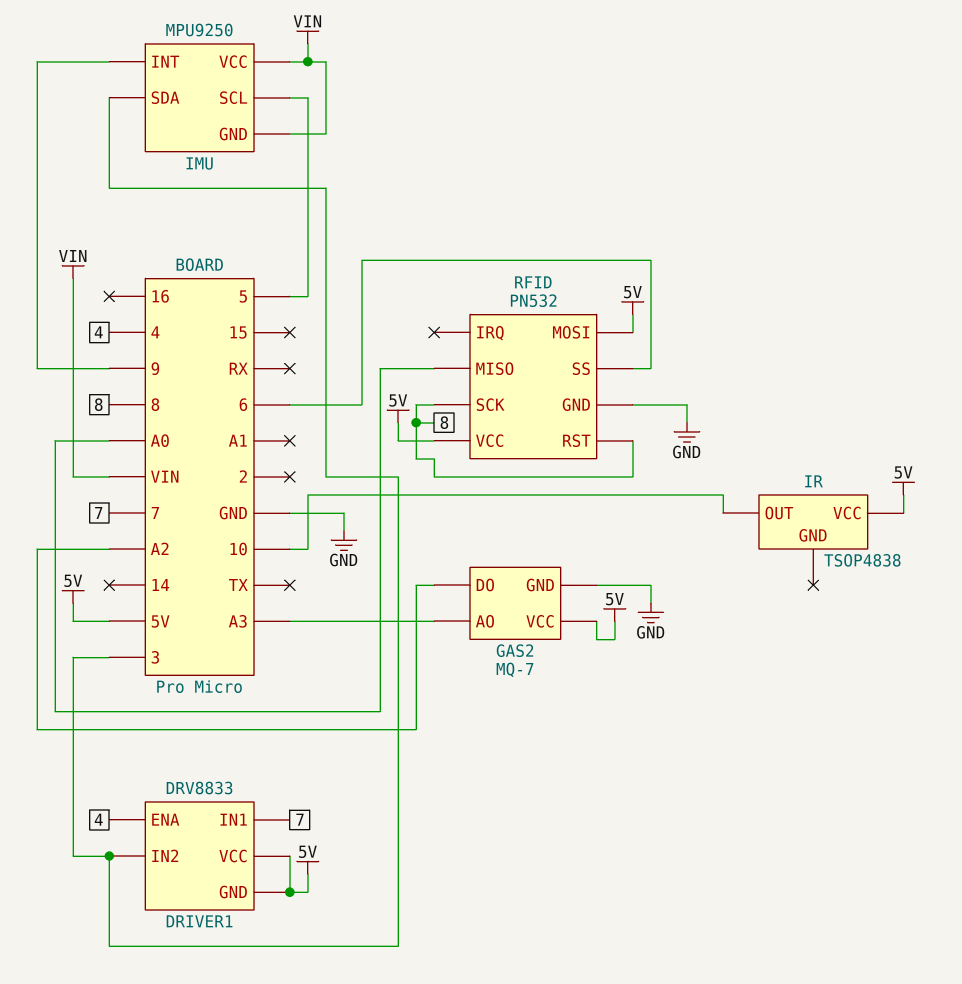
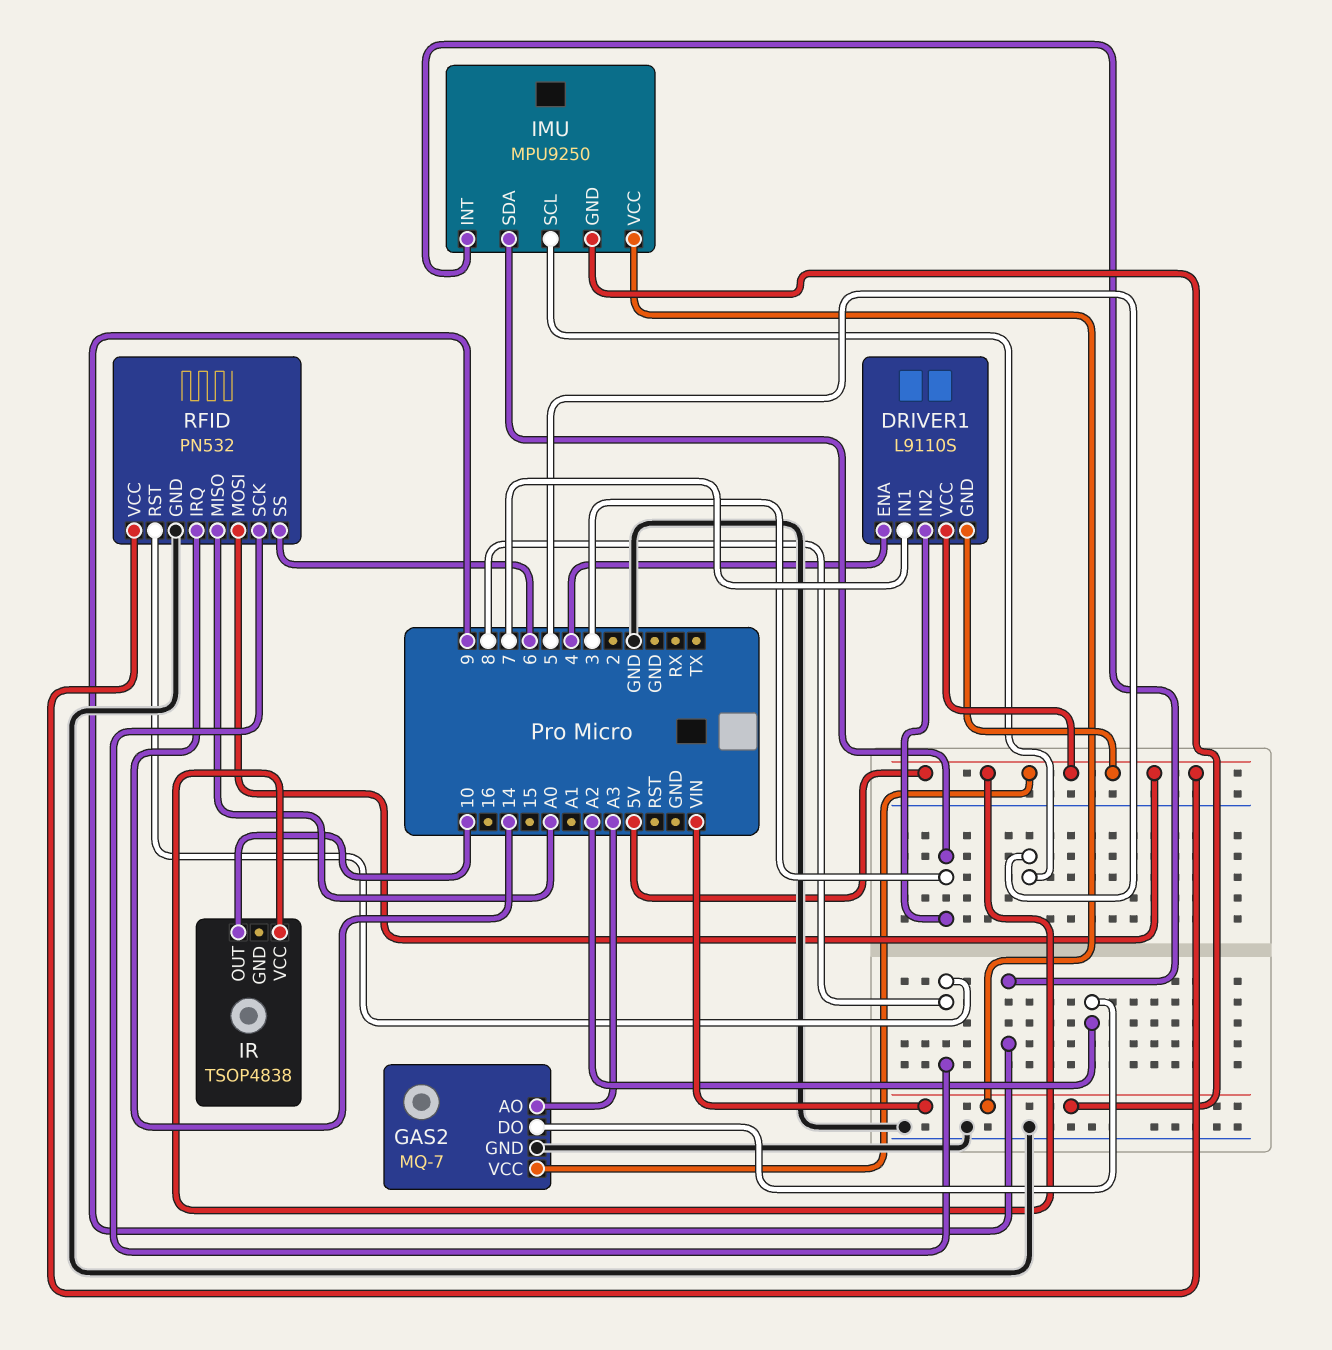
DRIVER1: DRV8833 -> L9110S
RFID pin IRQ: none -> 14

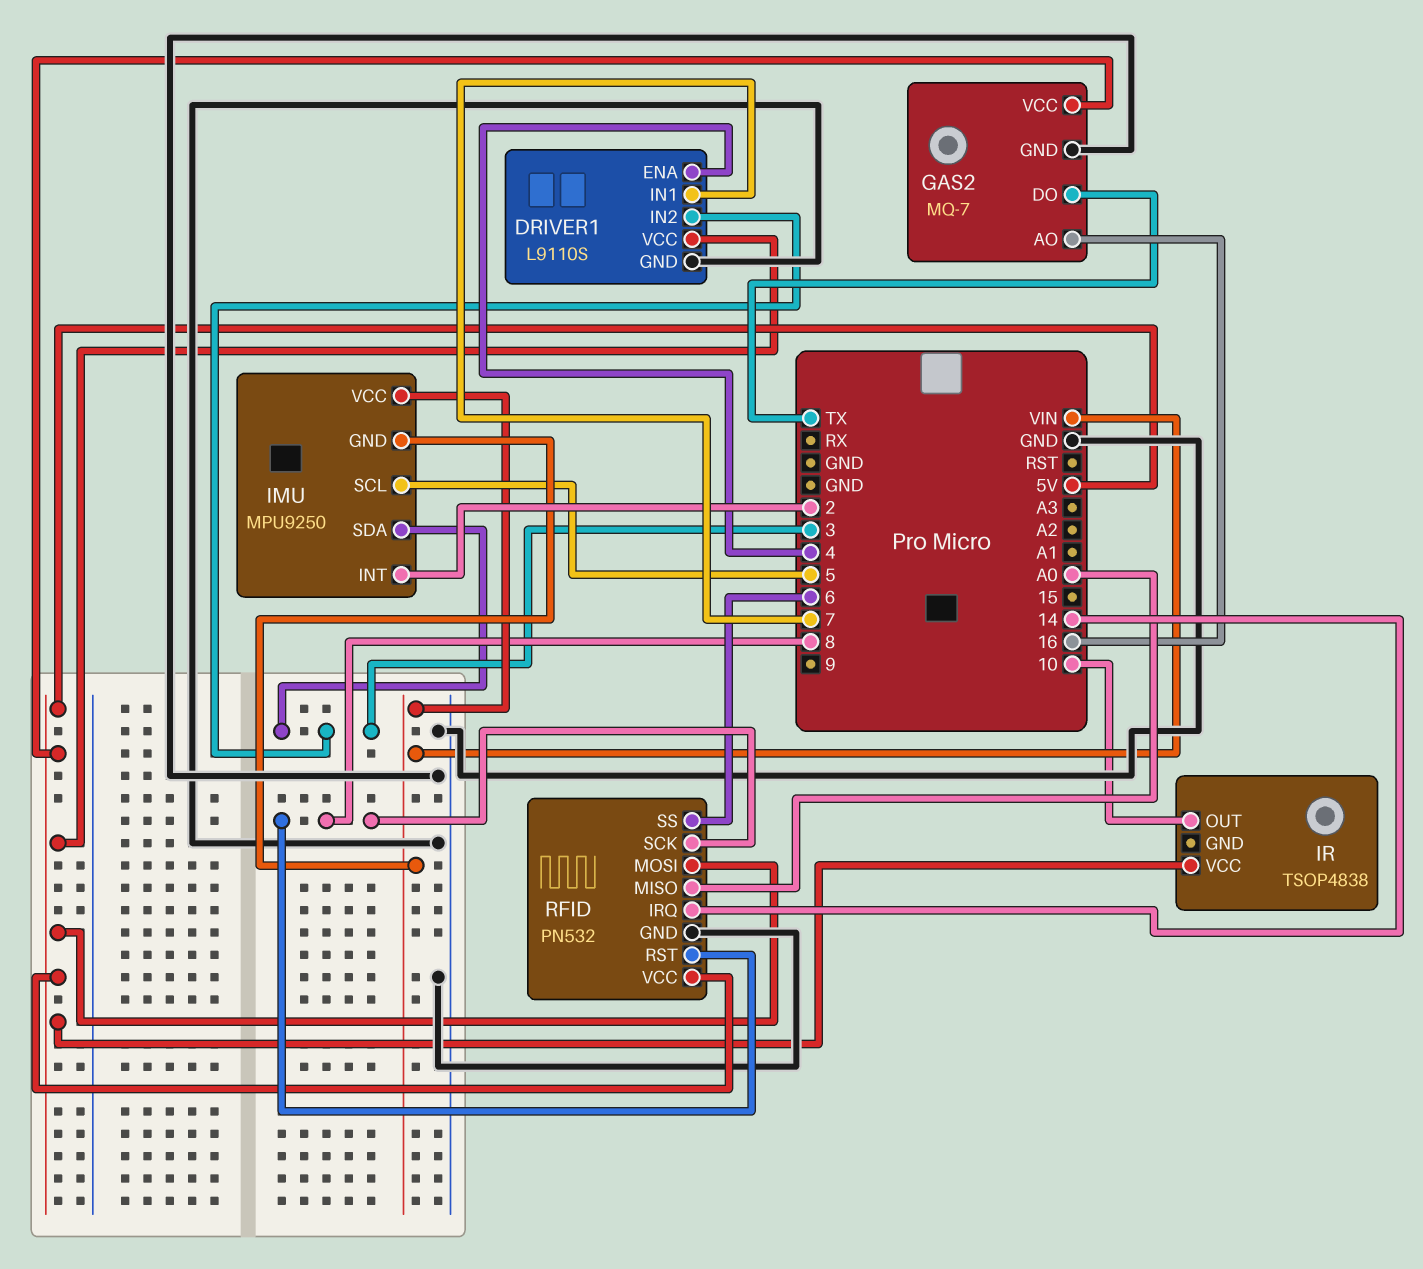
DRIVER1 pin GND: 5V -> GND
GAS2 pin AO: A3 -> 16
GAS2 pin DO: A2 -> TX
IMU pin INT: 9 -> 2

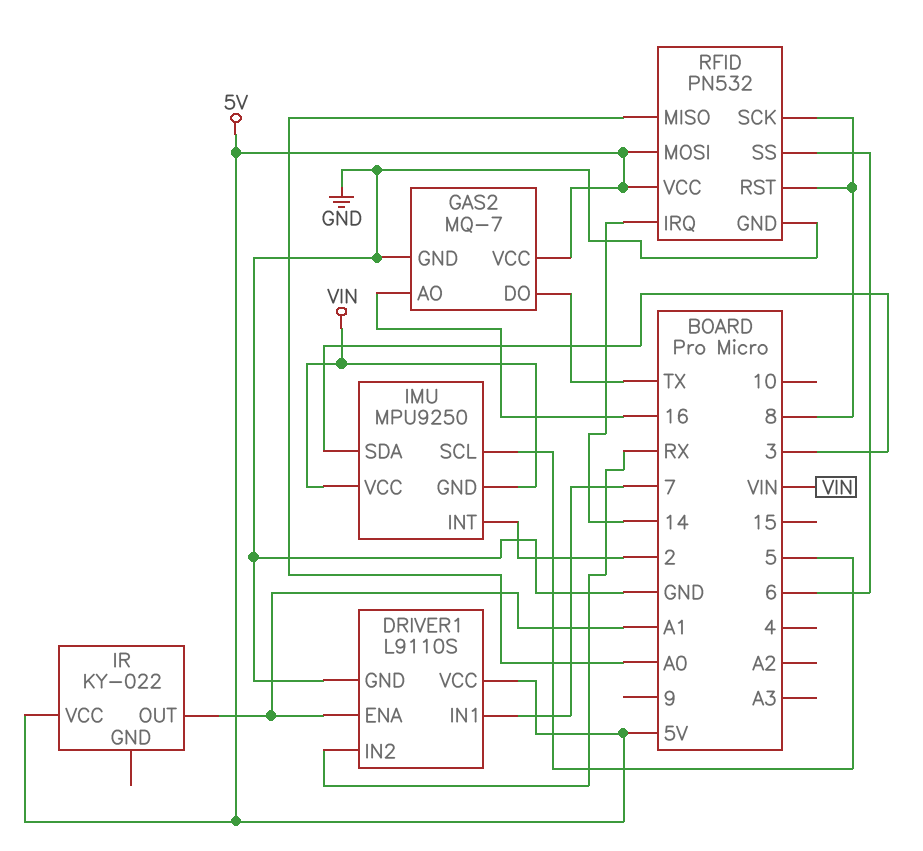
DRIVER1 pin ENA: 4 -> A1
DRIVER1 pin IN2: 3 -> RX
IR: TSOP4838 -> KY-022
IR pin OUT: 10 -> A1

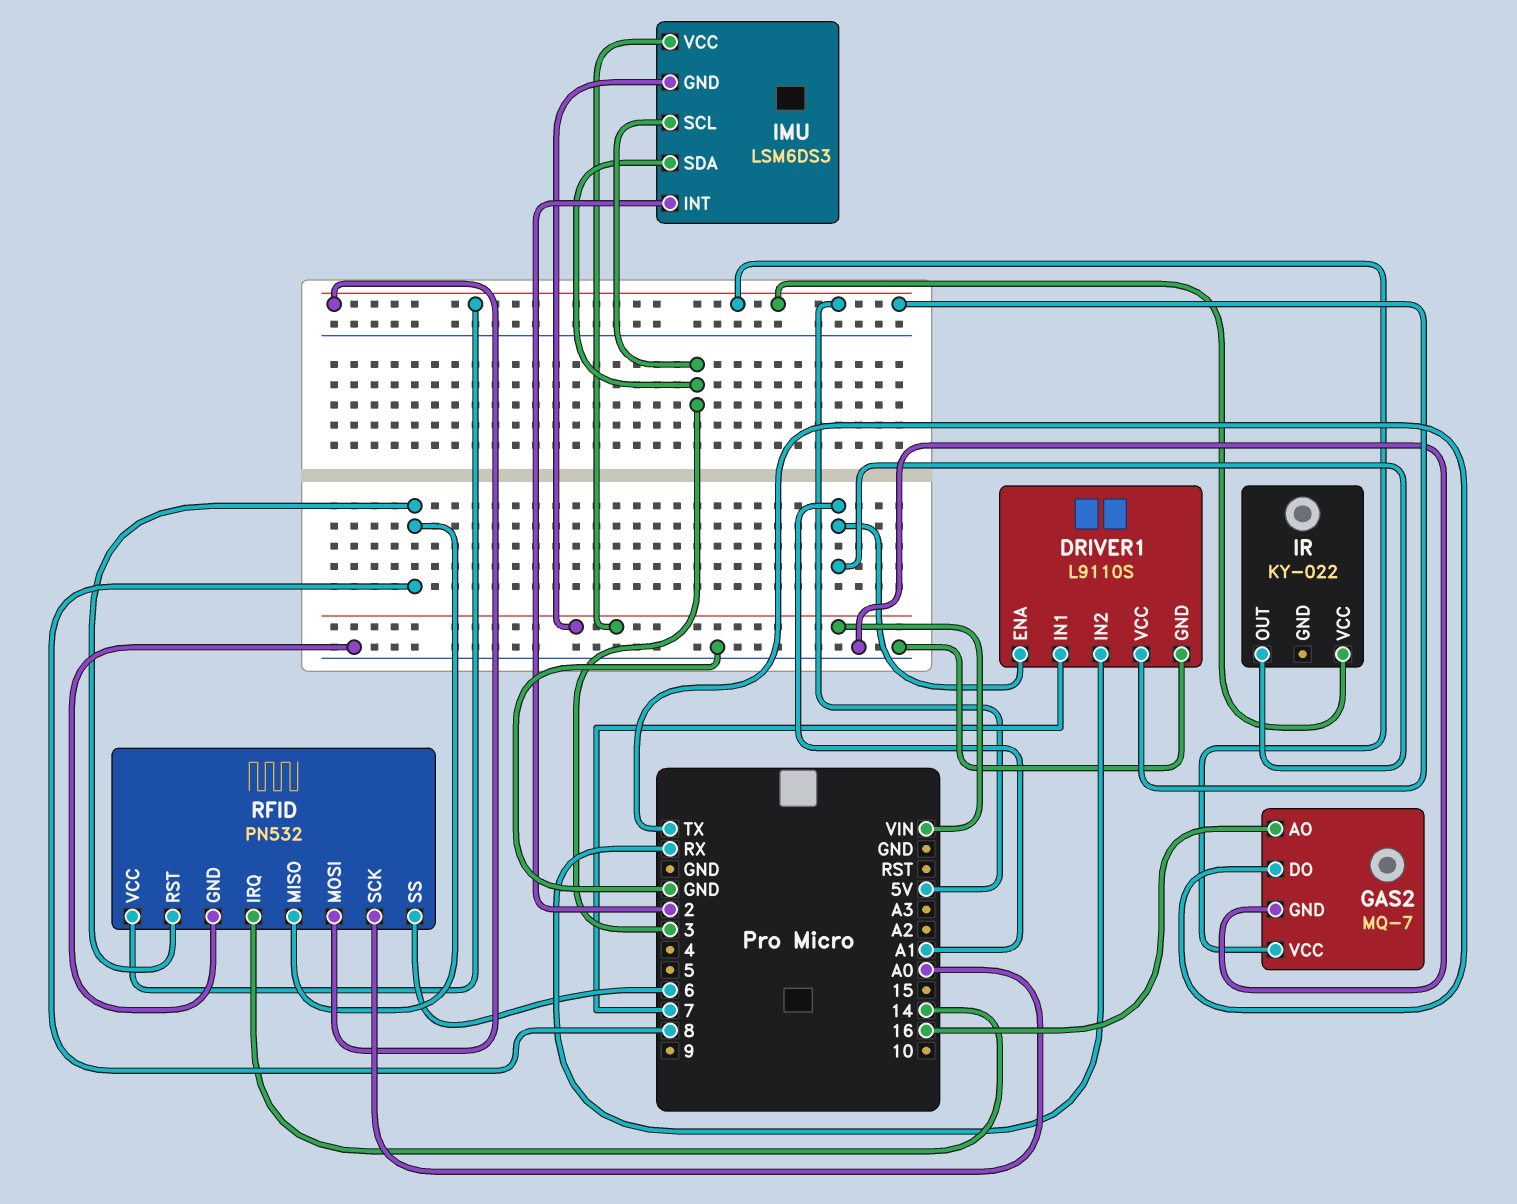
IMU: MPU9250 -> LSM6DS3
IMU pin SCL: 5 -> 3
RFID pin MISO: A0 -> 8
RFID pin SCK: 8 -> A0

